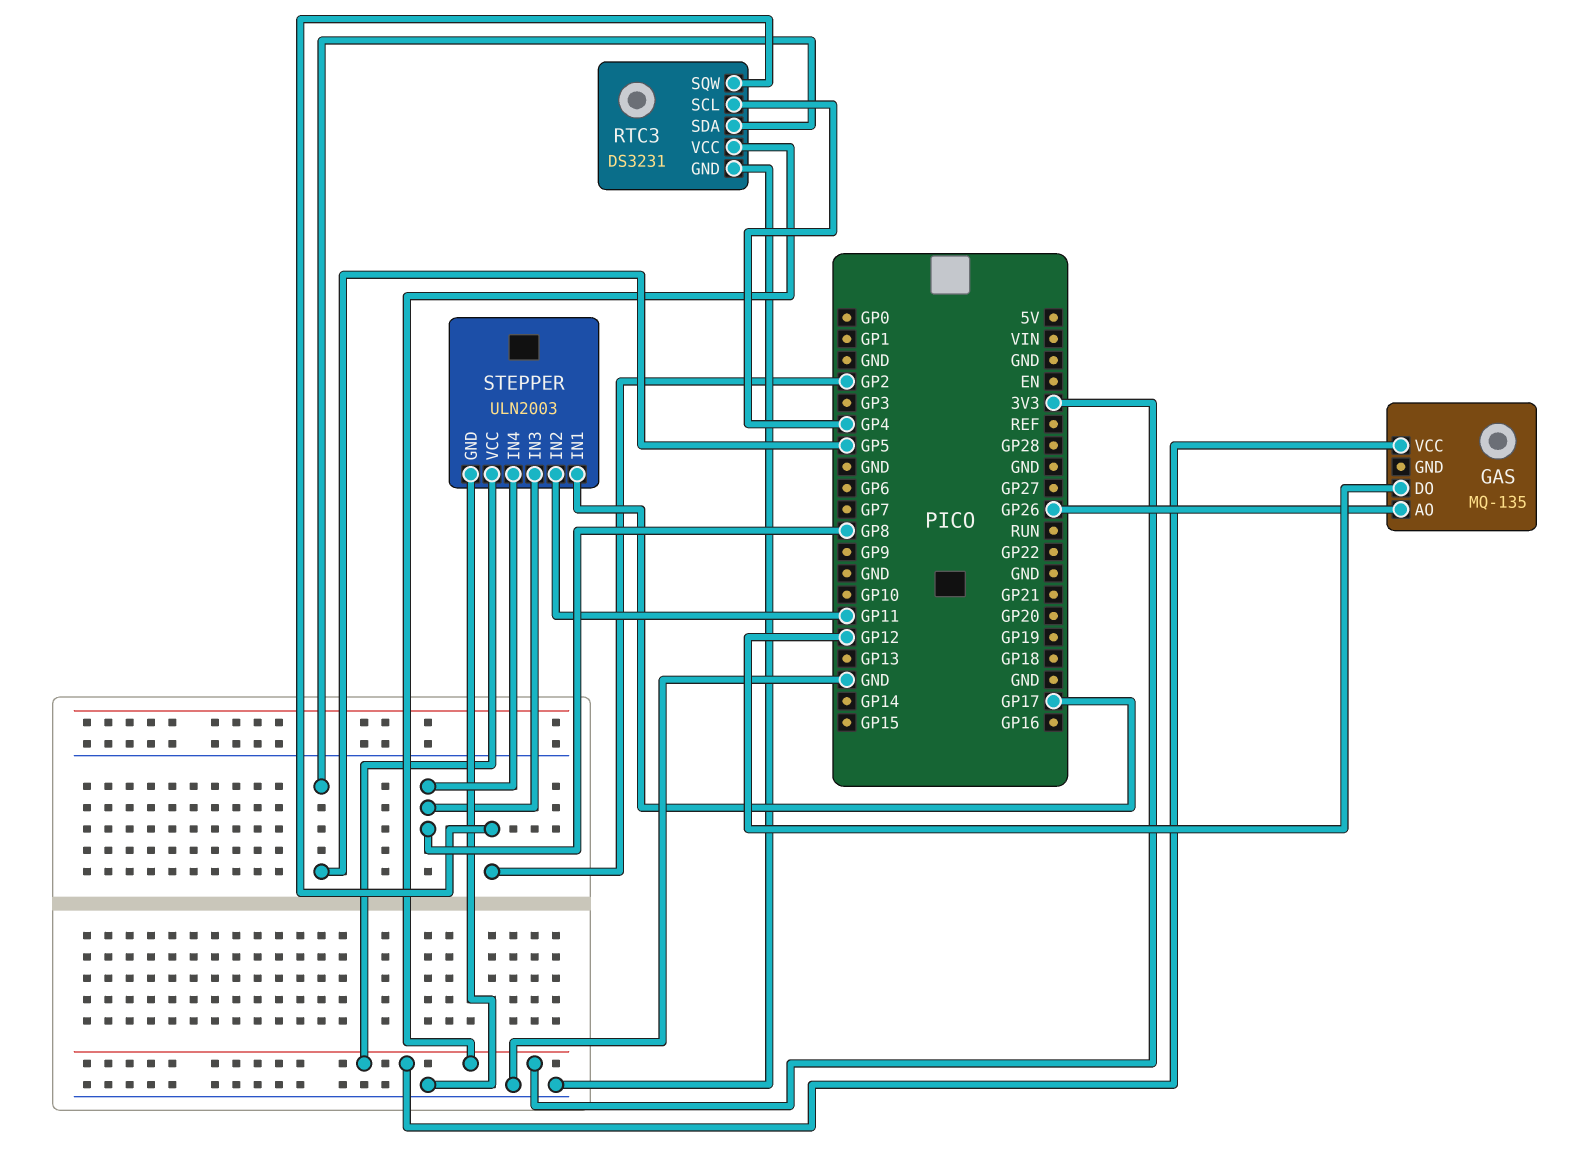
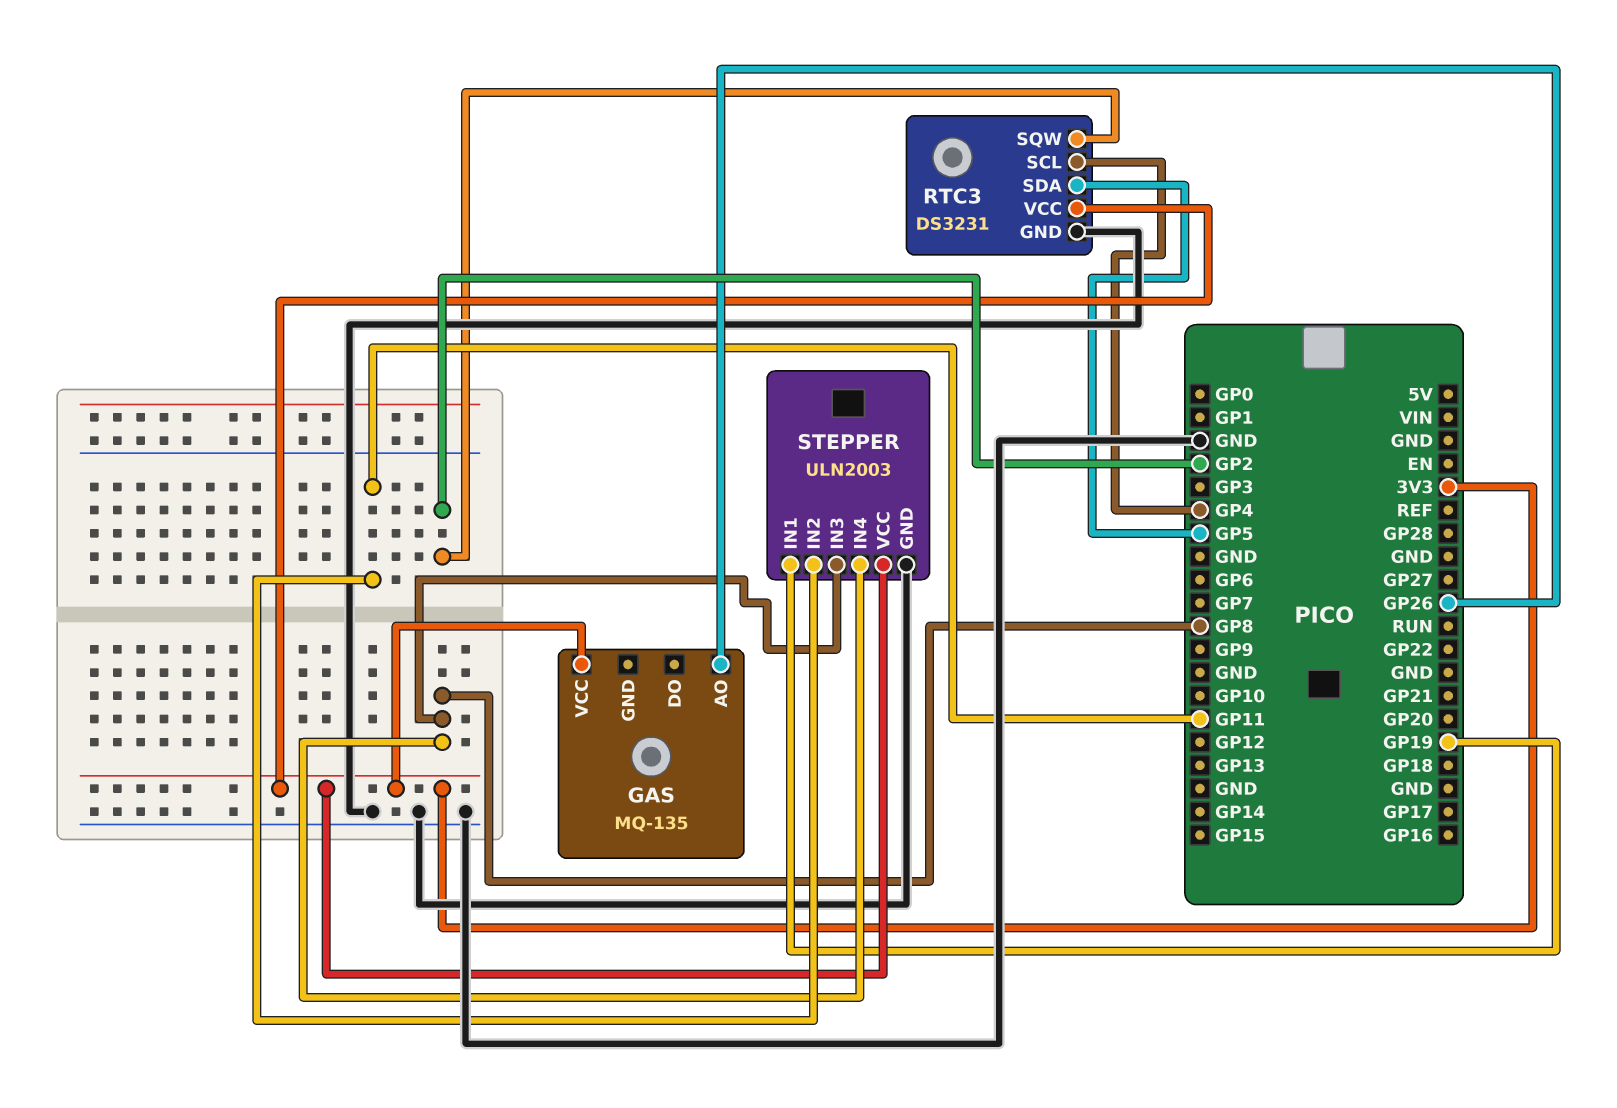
GAS pin DO: GP12 -> none
STEPPER pin IN1: GP17 -> GP19

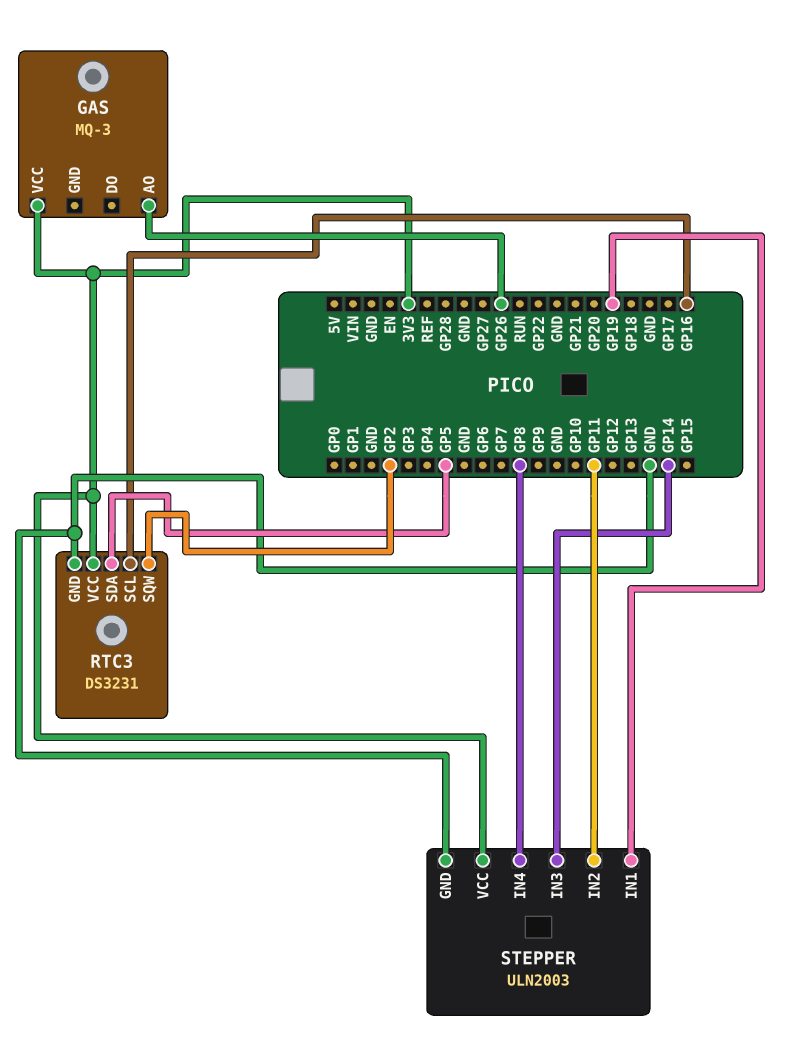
GAS: MQ-135 -> MQ-3
RTC3 pin SCL: GP4 -> GP16
STEPPER pin IN3: GP8 -> GP14

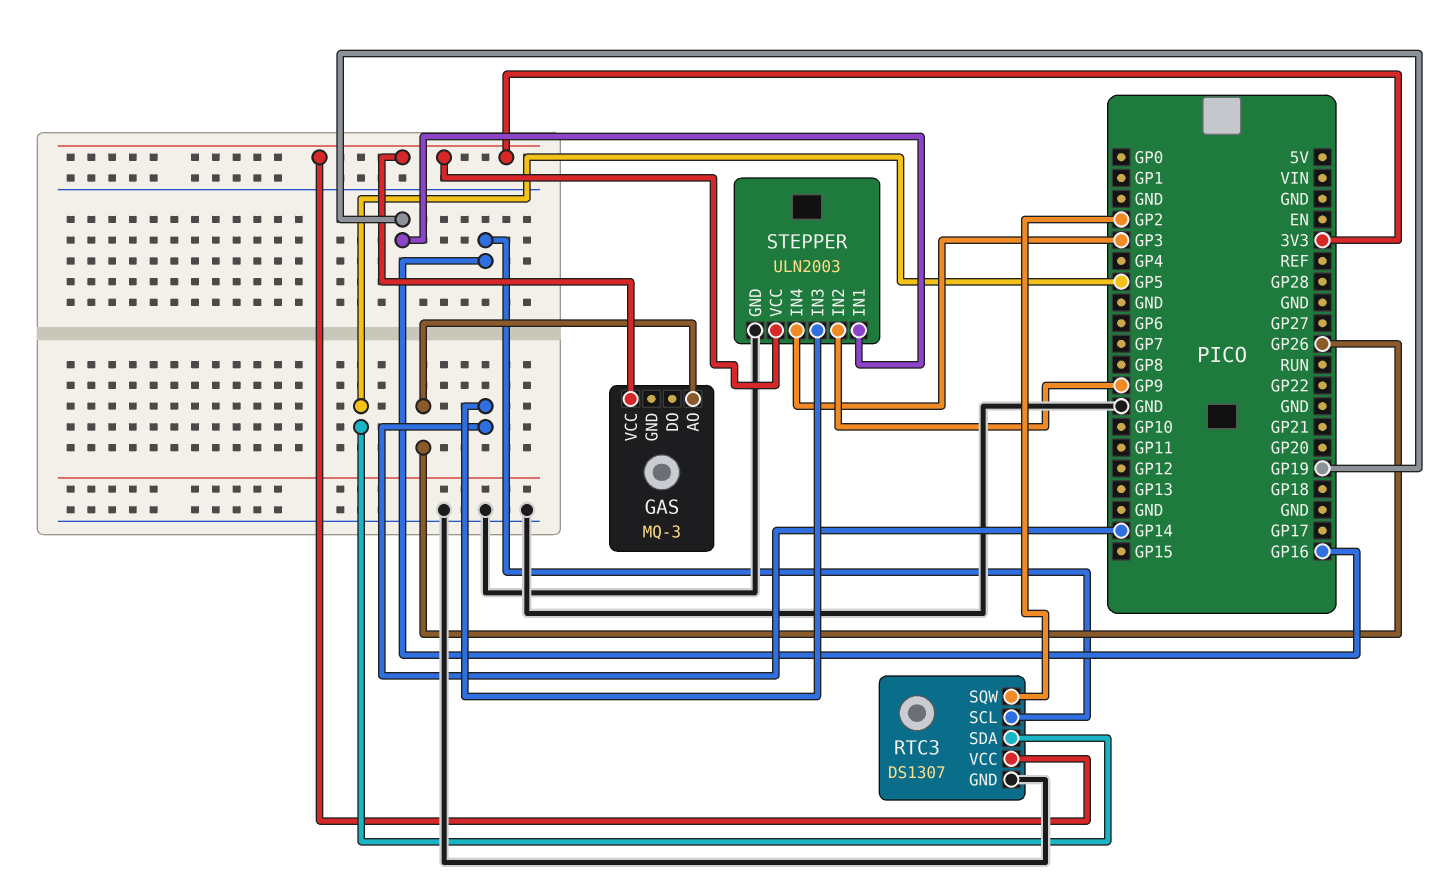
RTC3: DS3231 -> DS1307
STEPPER pin IN2: GP11 -> GP9
STEPPER pin IN4: GP8 -> GP3

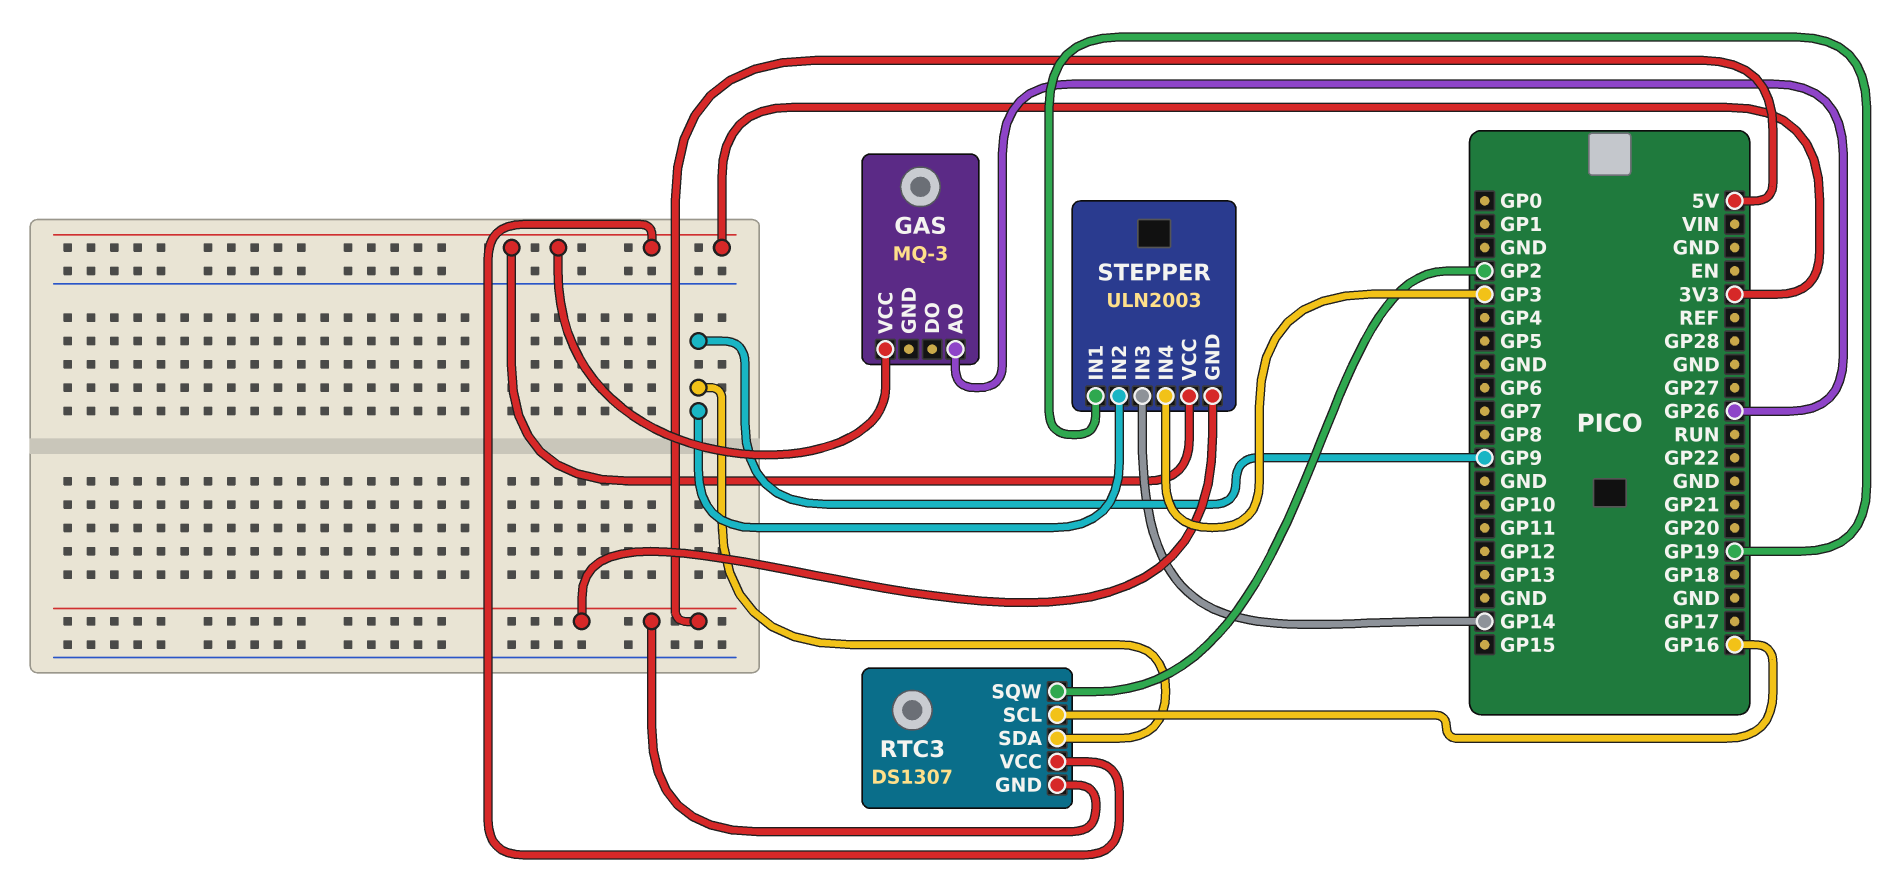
RTC3 pin GND: GND -> 5V
RTC3 pin SDA: GP5 -> GP9
STEPPER pin GND: GND -> 5V

